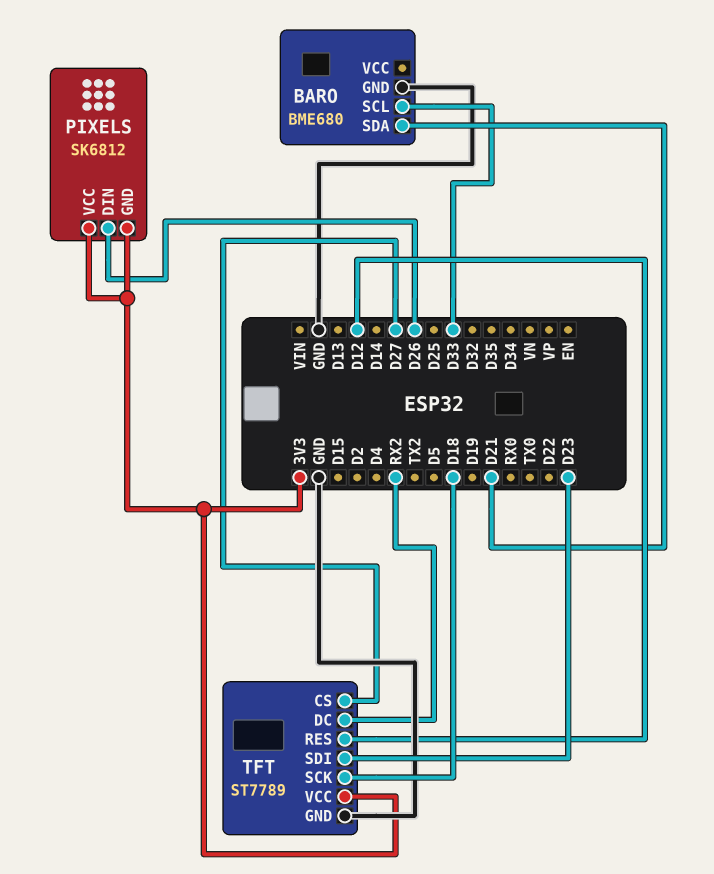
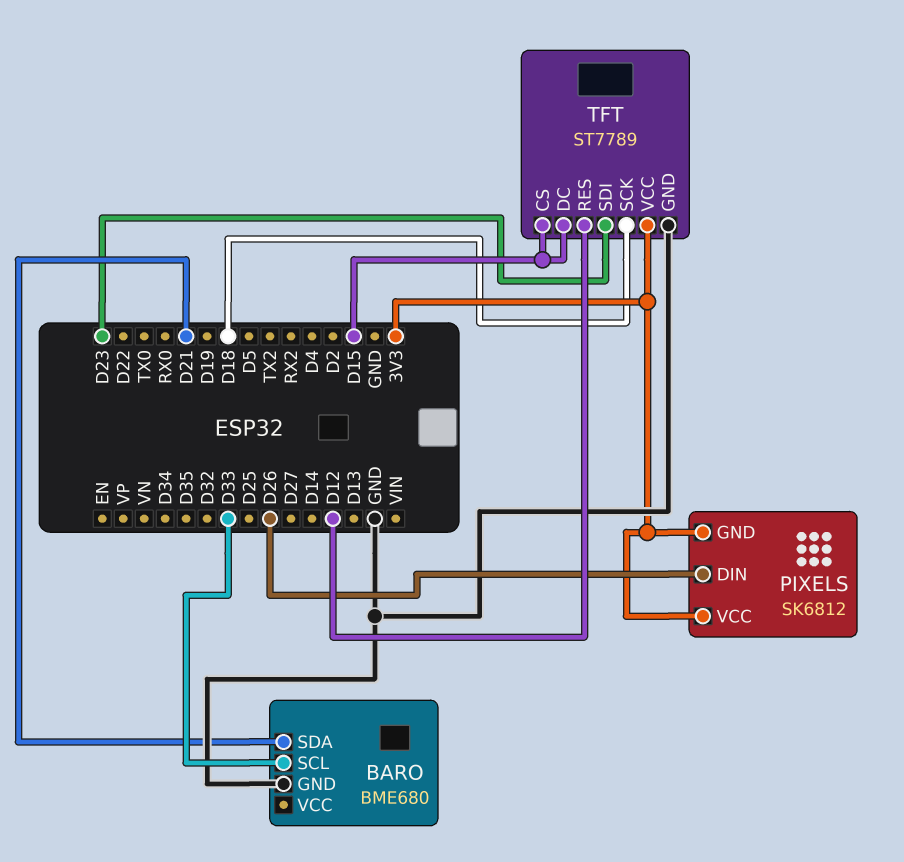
TFT pin CS: D27 -> D15
TFT pin DC: RX2 -> D15

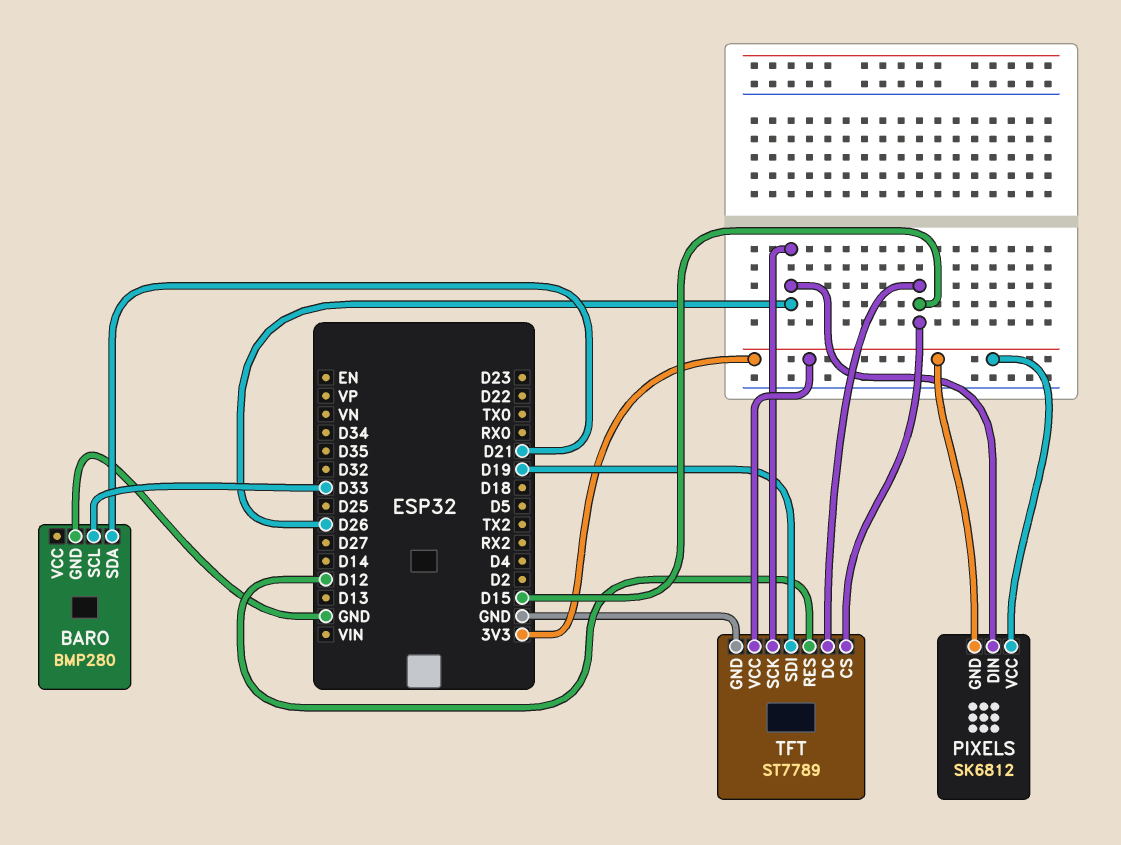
BARO: BME680 -> BMP280
TFT pin SCK: D18 -> D26
TFT pin SDI: D23 -> D19

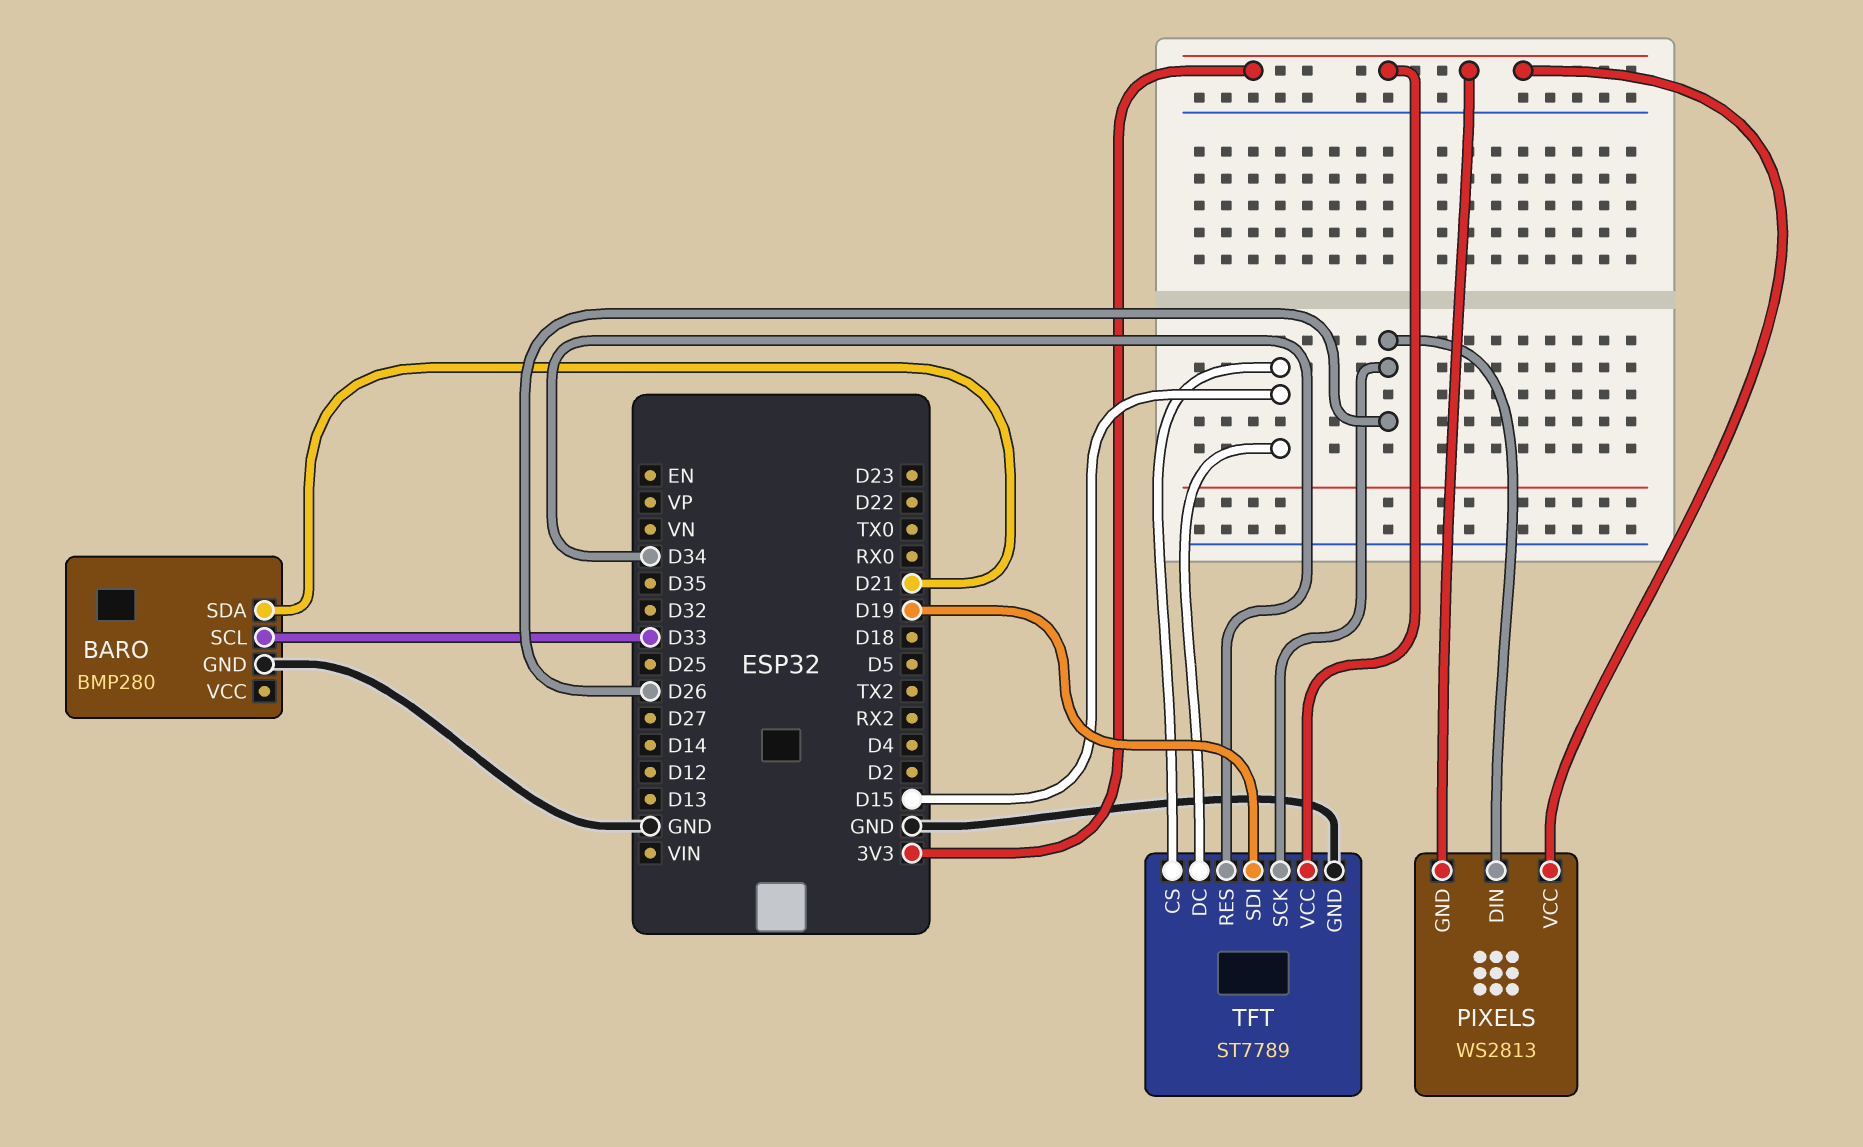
PIXELS: SK6812 -> WS2813
TFT pin RES: D12 -> D34

